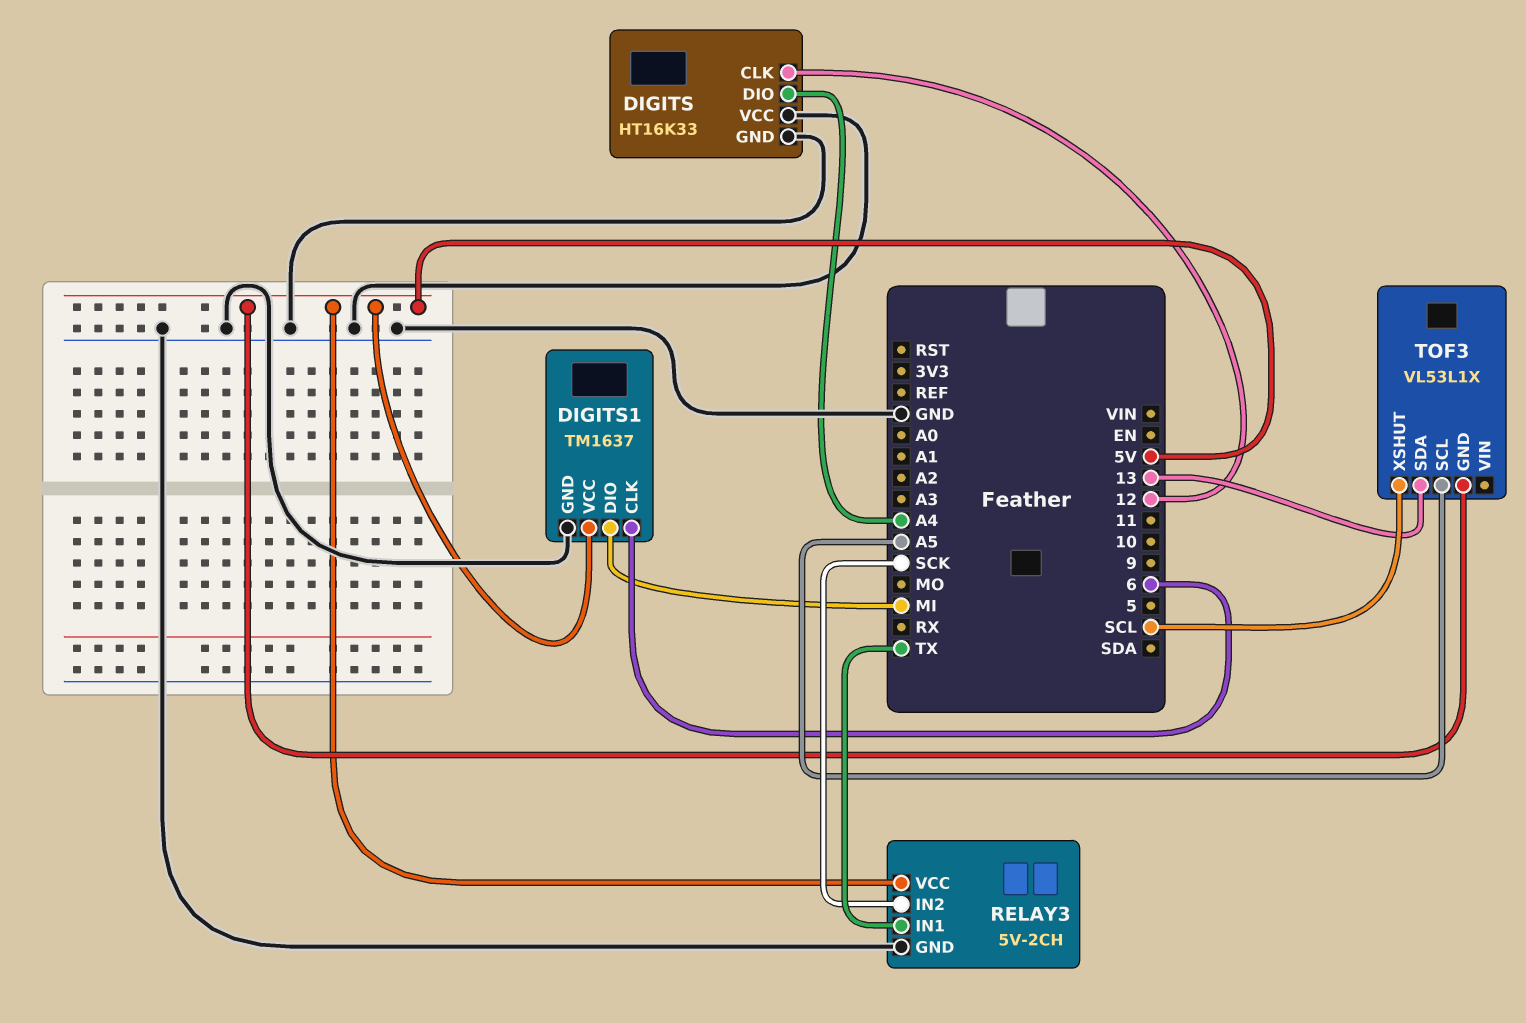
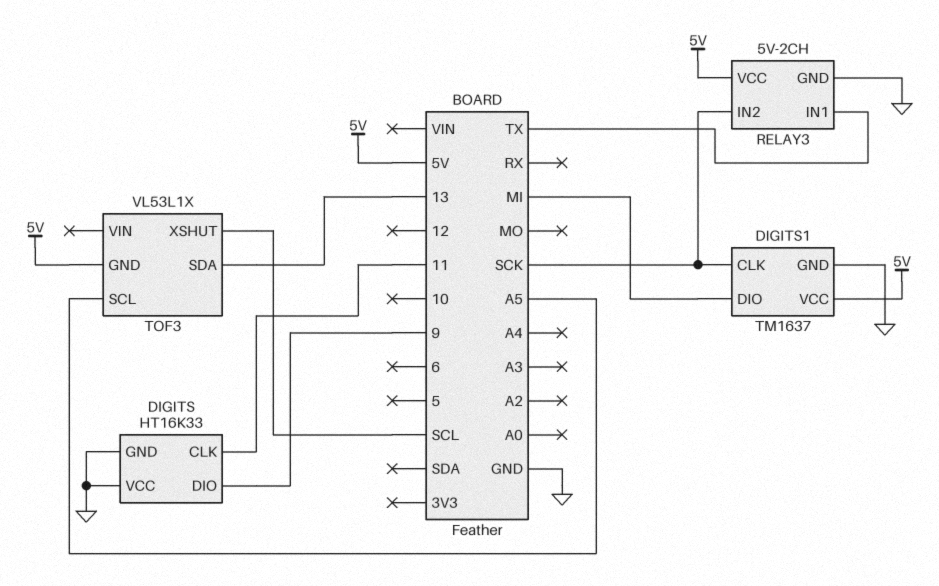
DIGITS pin CLK: 12 -> 11
DIGITS pin DIO: A4 -> 9
DIGITS1 pin CLK: 6 -> SCK

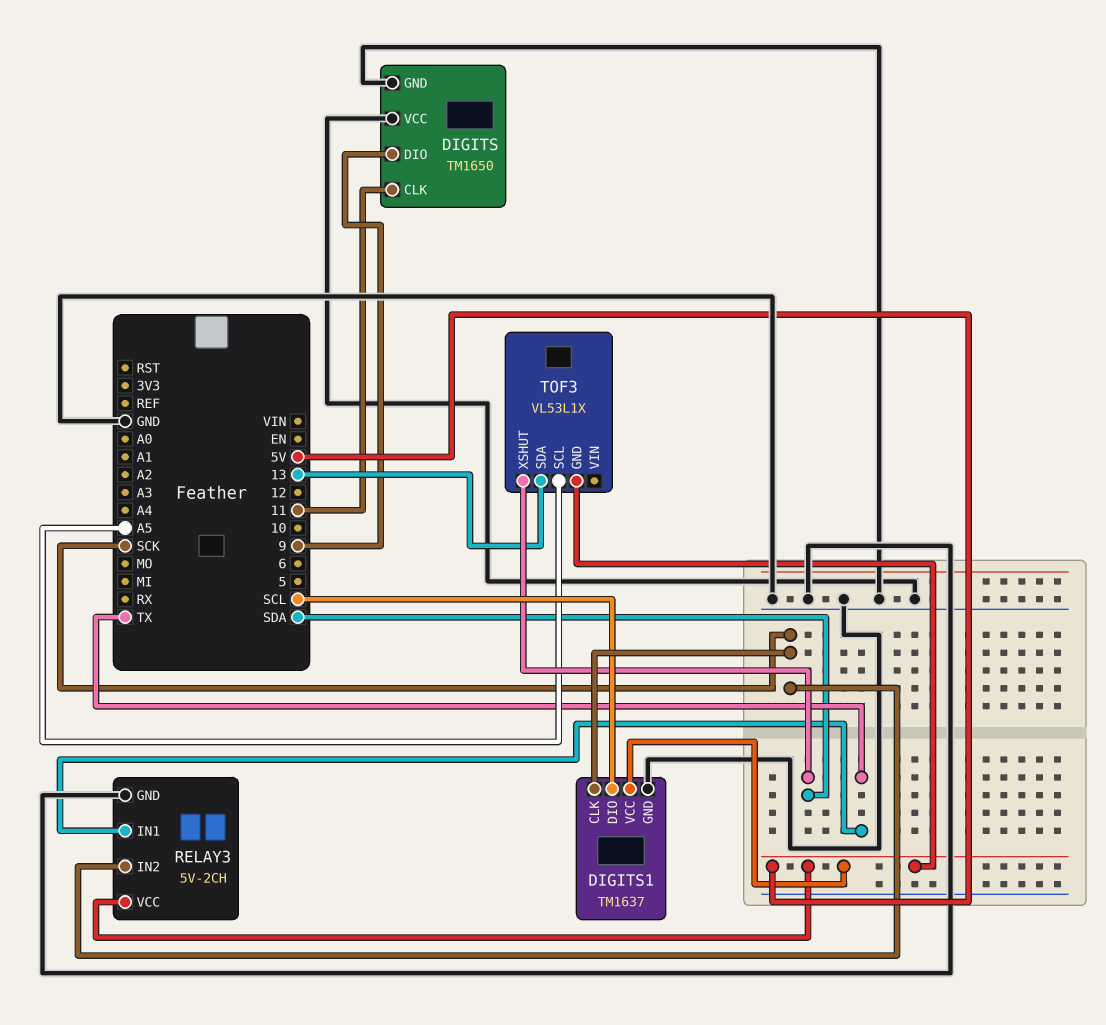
DIGITS: HT16K33 -> TM1650
DIGITS1 pin DIO: MI -> SCL
TOF3 pin XSHUT: SCL -> SDA

